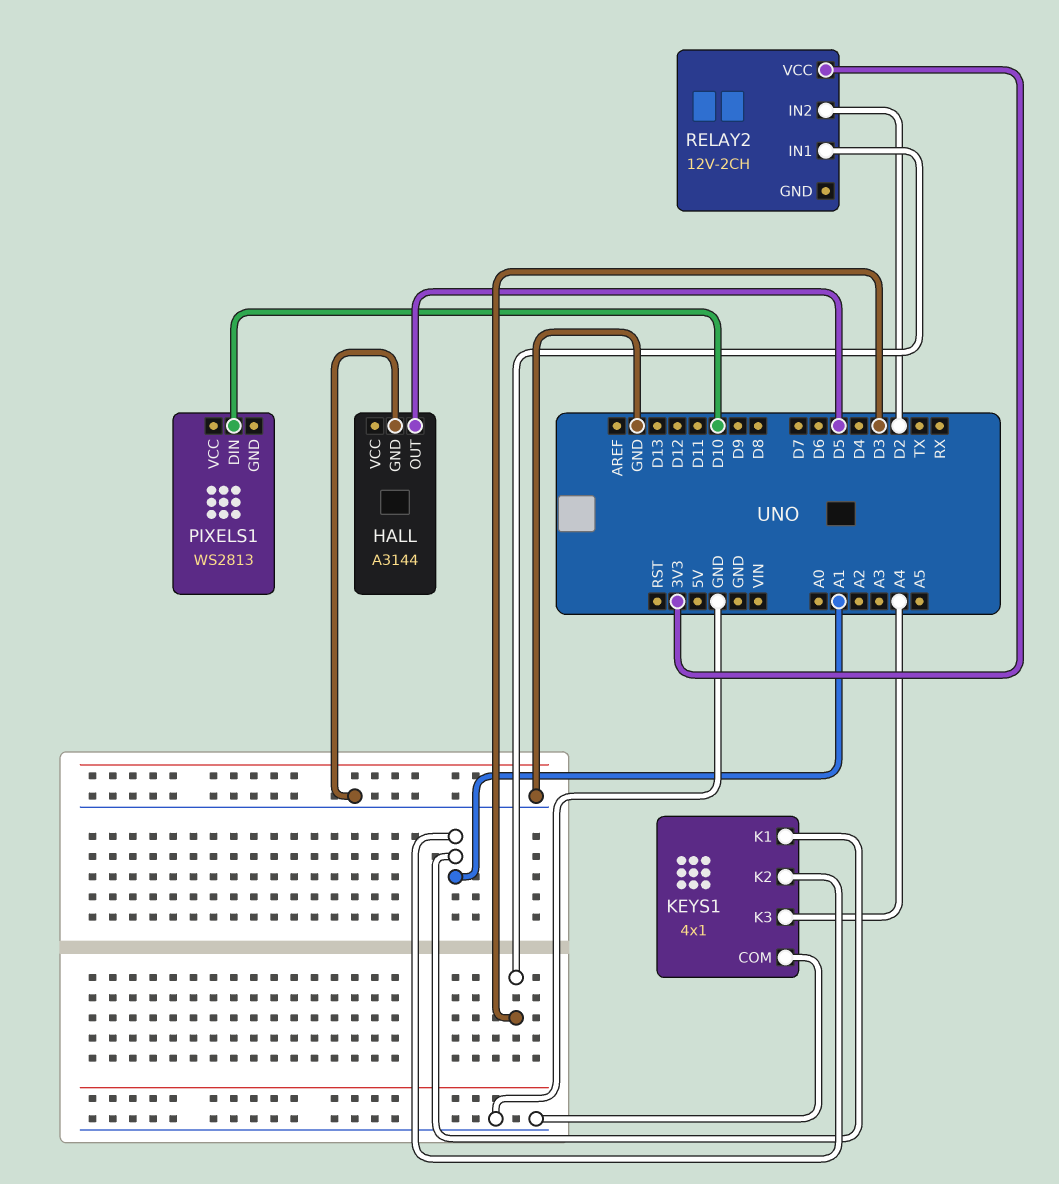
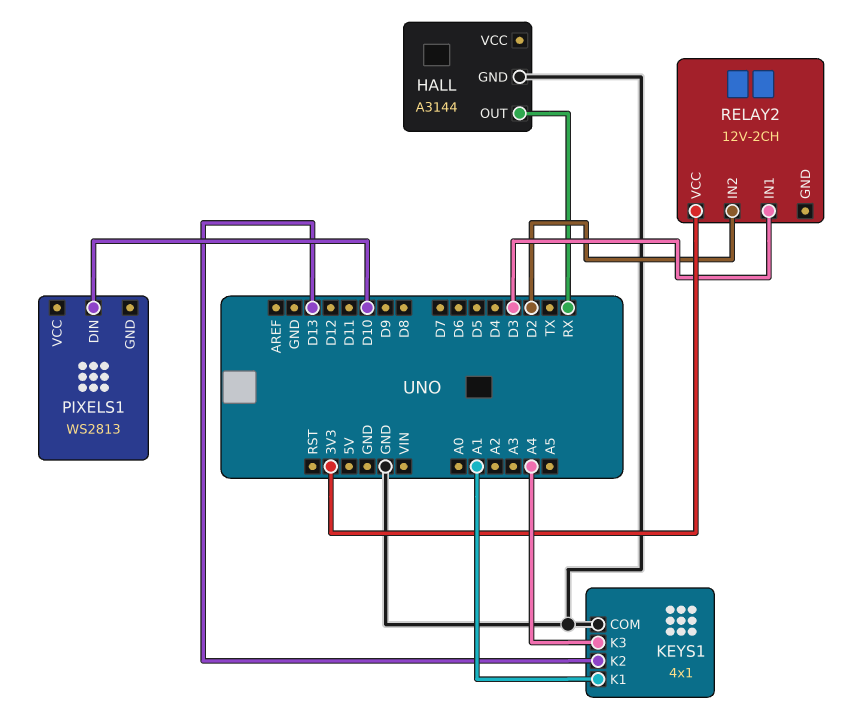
HALL pin OUT: D5 -> RX
KEYS1 pin K2: A1 -> D13

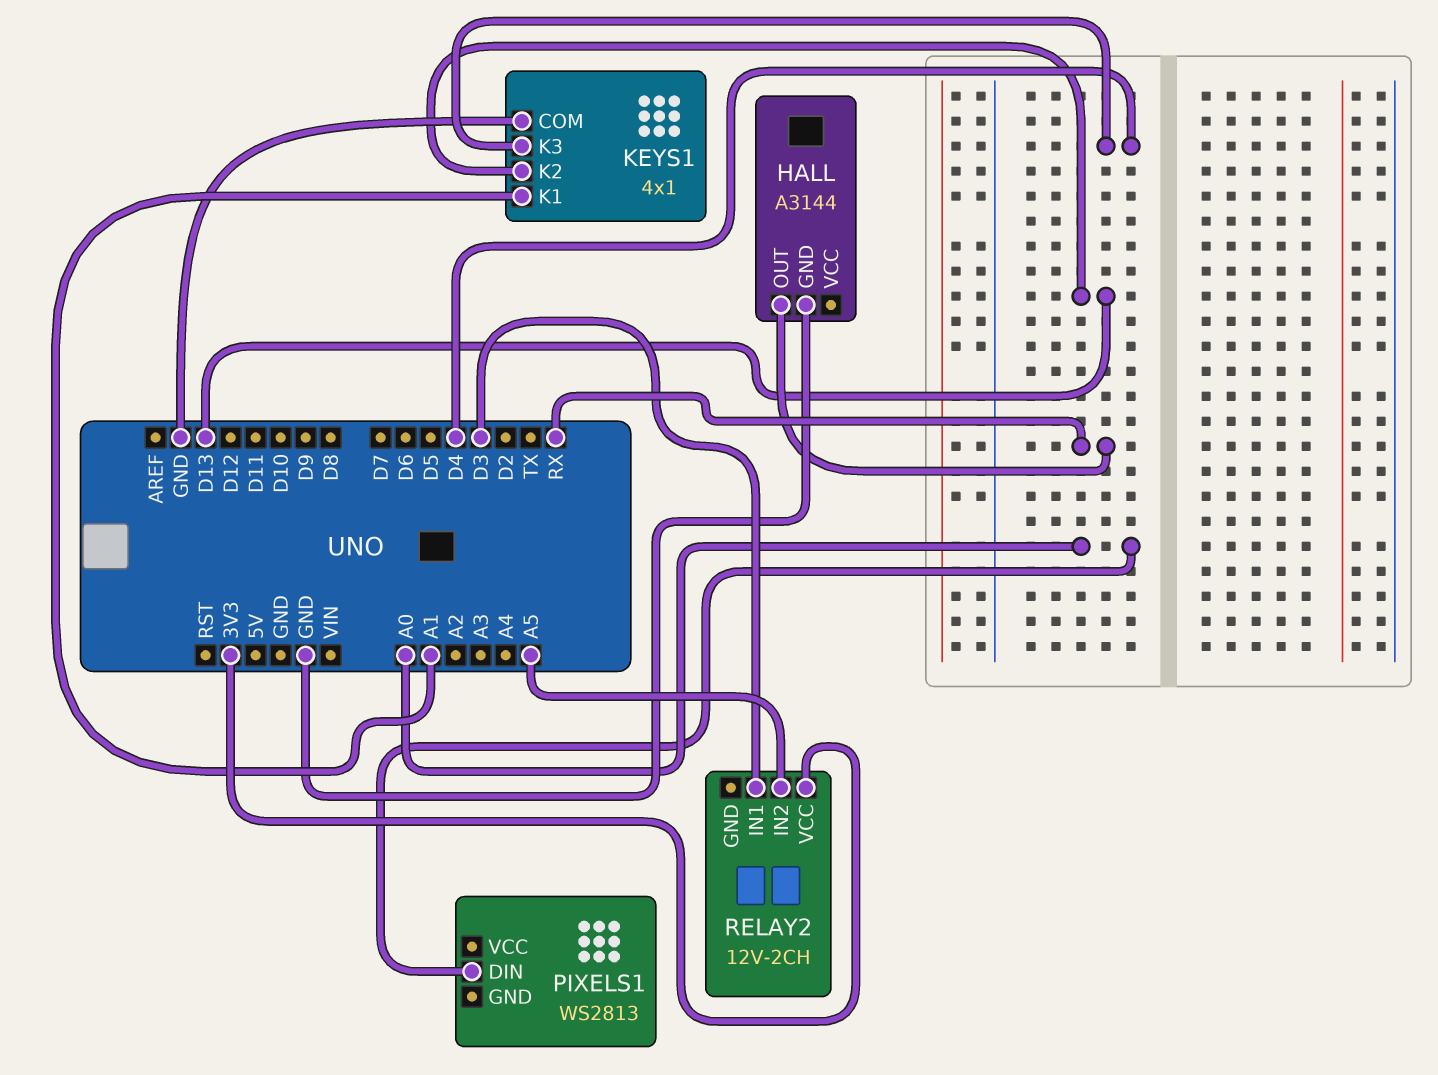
KEYS1 pin K3: A4 -> D4
PIXELS1 pin DIN: D10 -> A0
RELAY2 pin IN2: D2 -> A5

